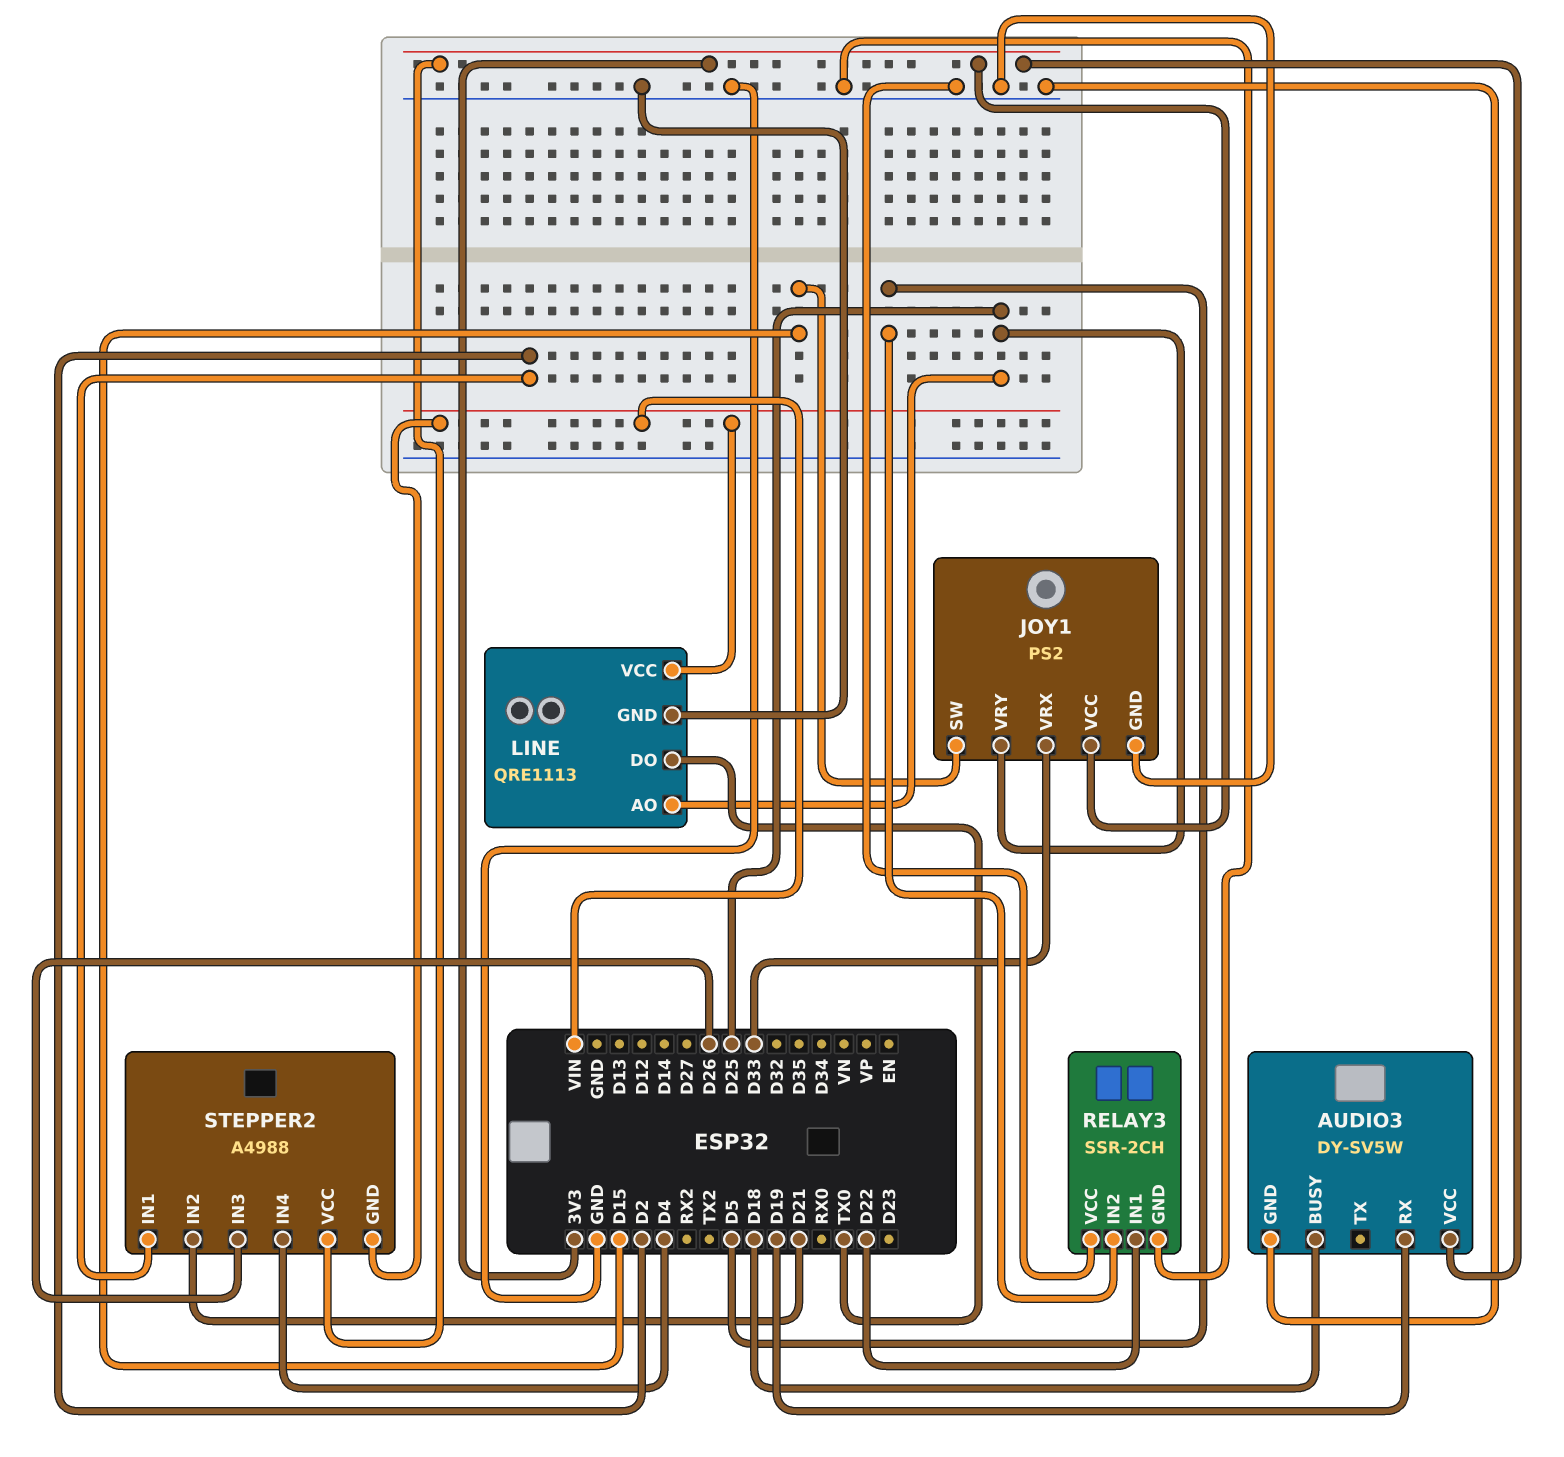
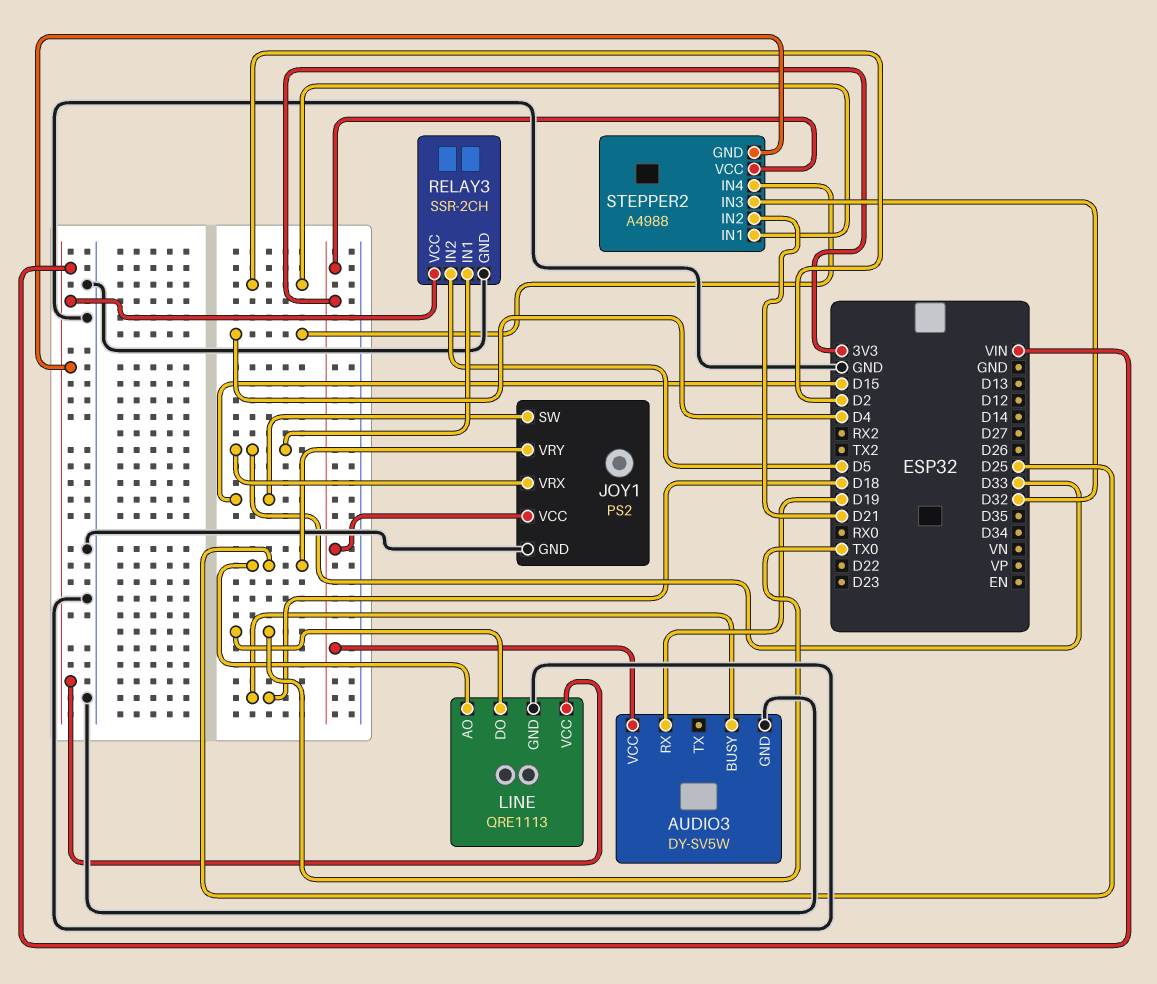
RELAY3 pin IN1: D22 -> D33
RELAY3 pin VCC: GND -> VIN
STEPPER2 pin IN3: D26 -> D32

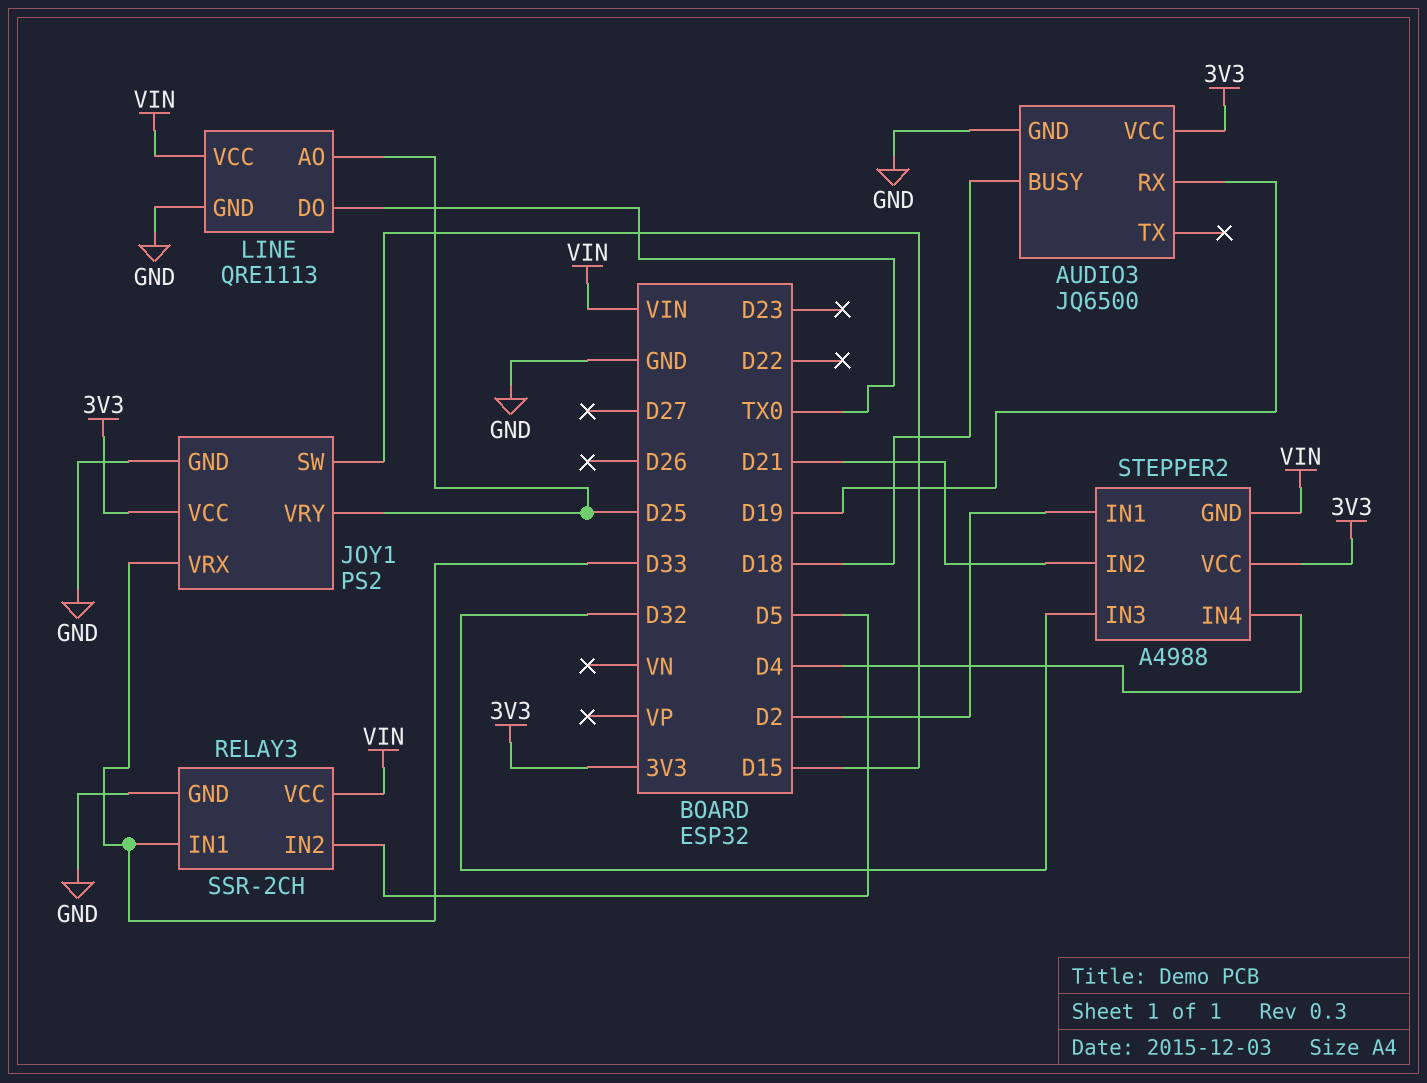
AUDIO3: DY-SV5W -> JQ6500

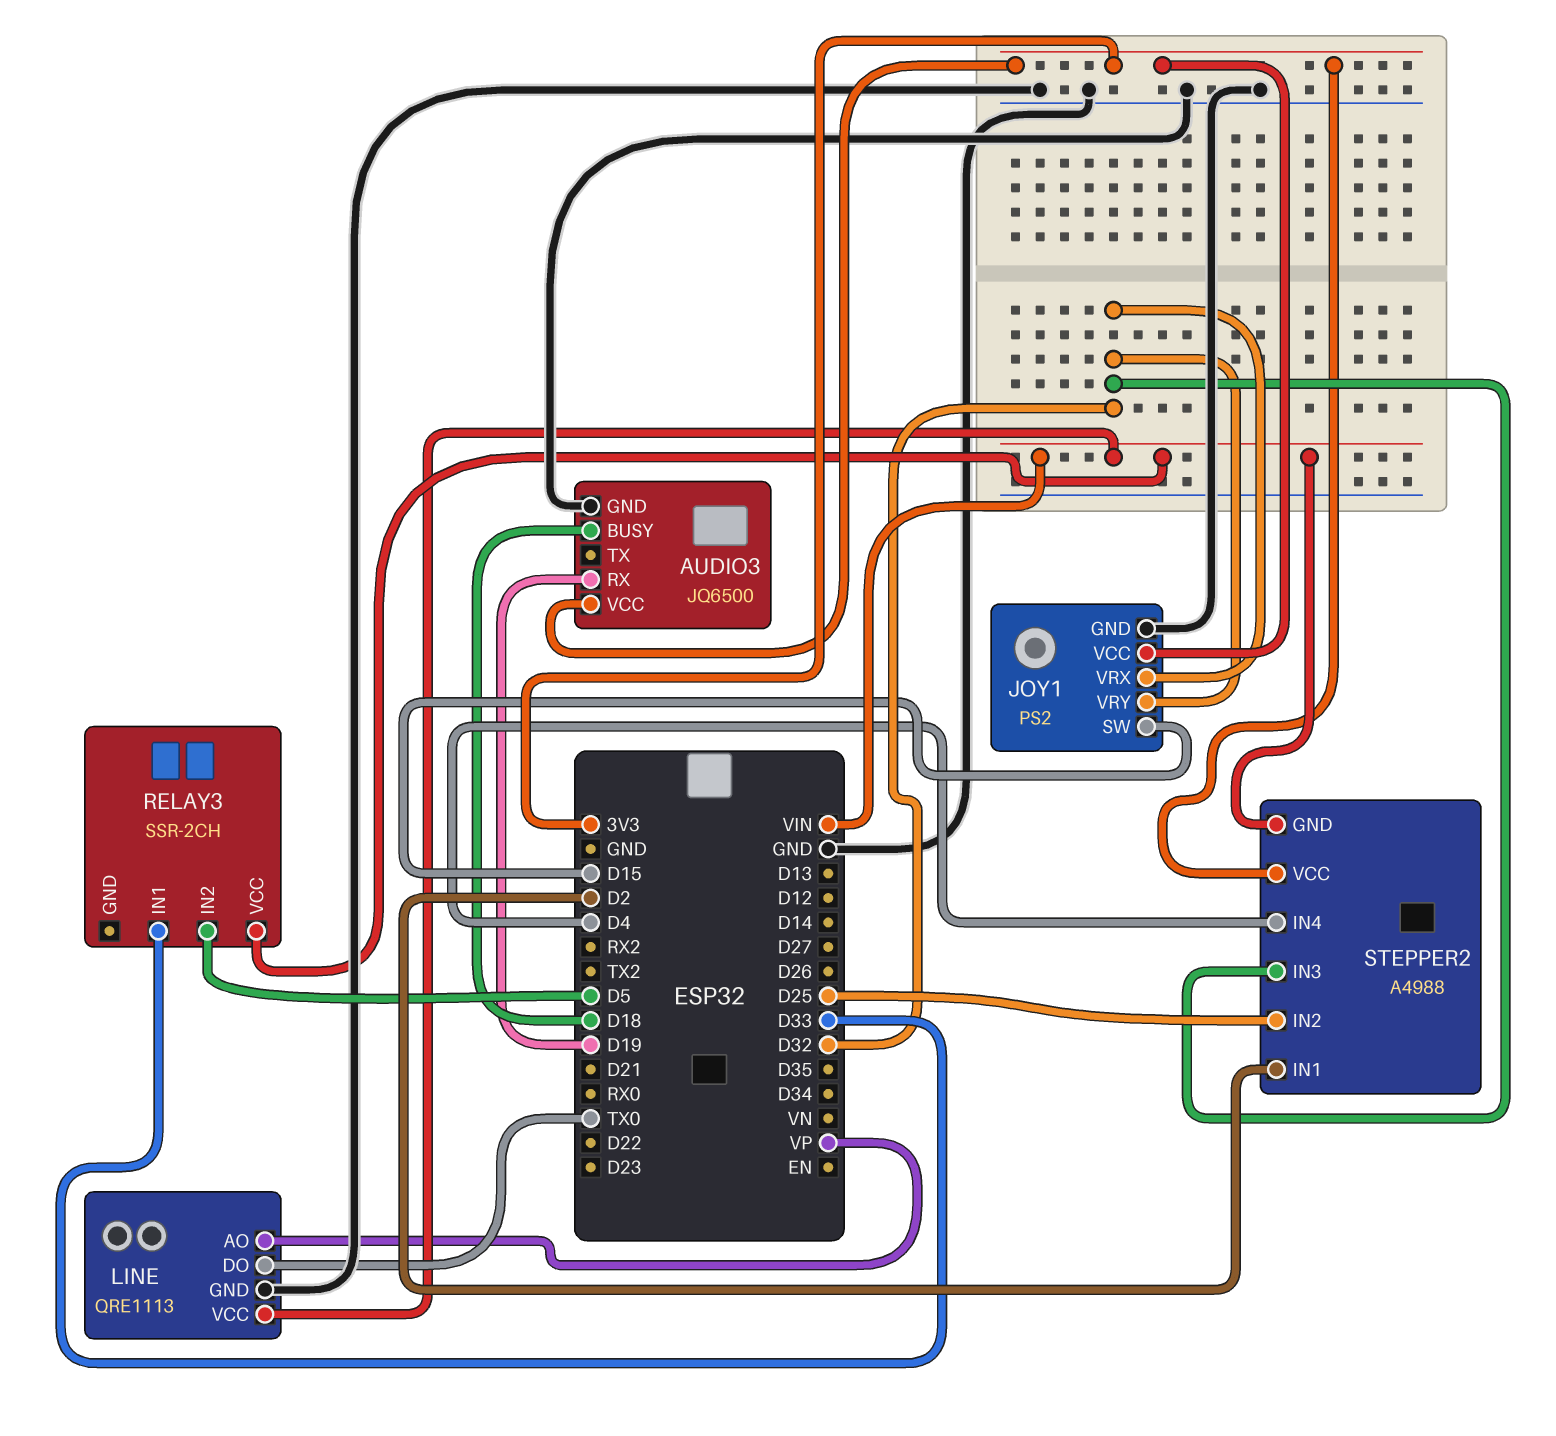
JOY1 pin VRX: D33 -> D32
JOY1 pin VRY: D25 -> D32
LINE pin AO: D25 -> VP
RELAY3 pin GND: GND -> none
STEPPER2 pin IN2: D21 -> D25

